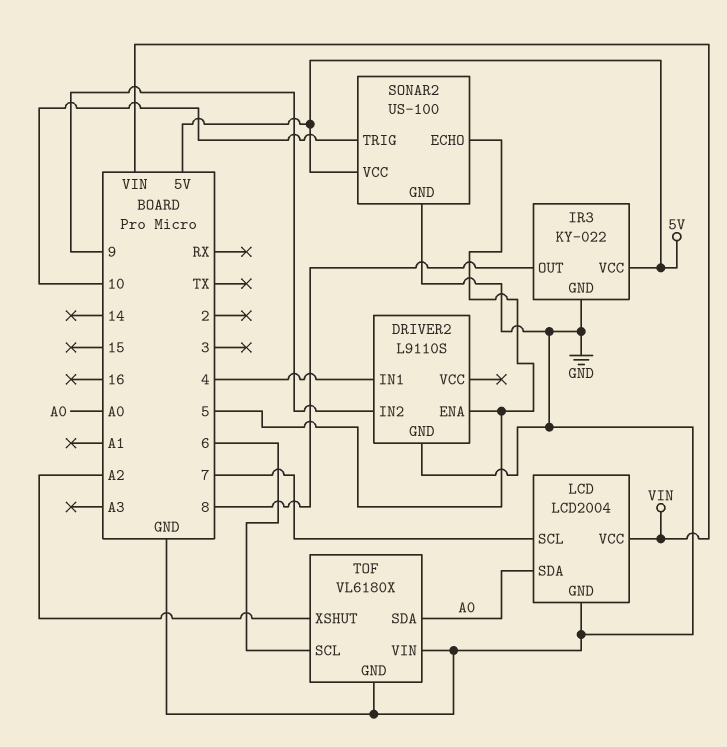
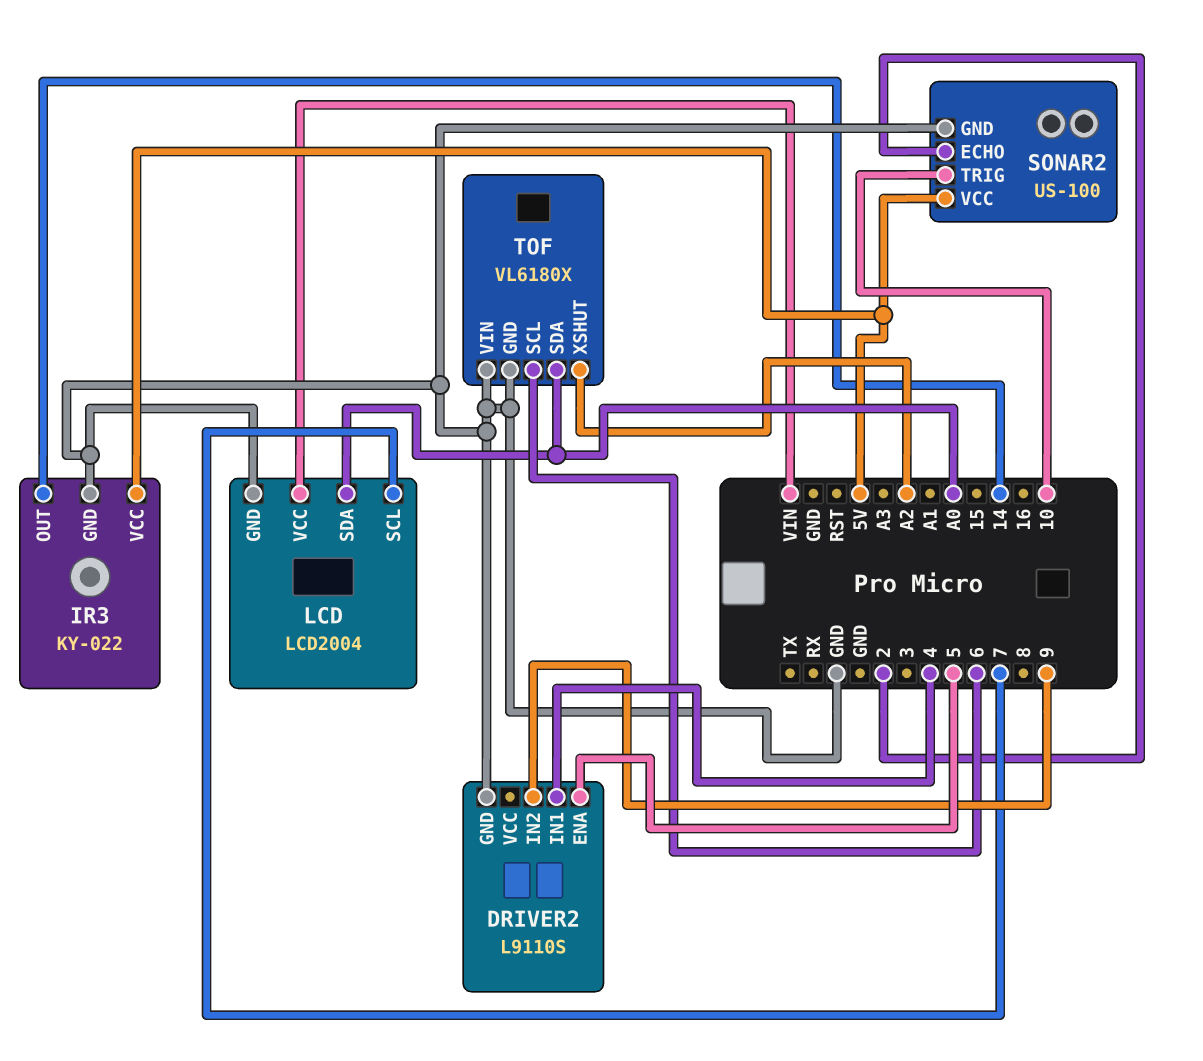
IR3 pin OUT: 8 -> 14
SONAR2 pin ECHO: 5 -> 2

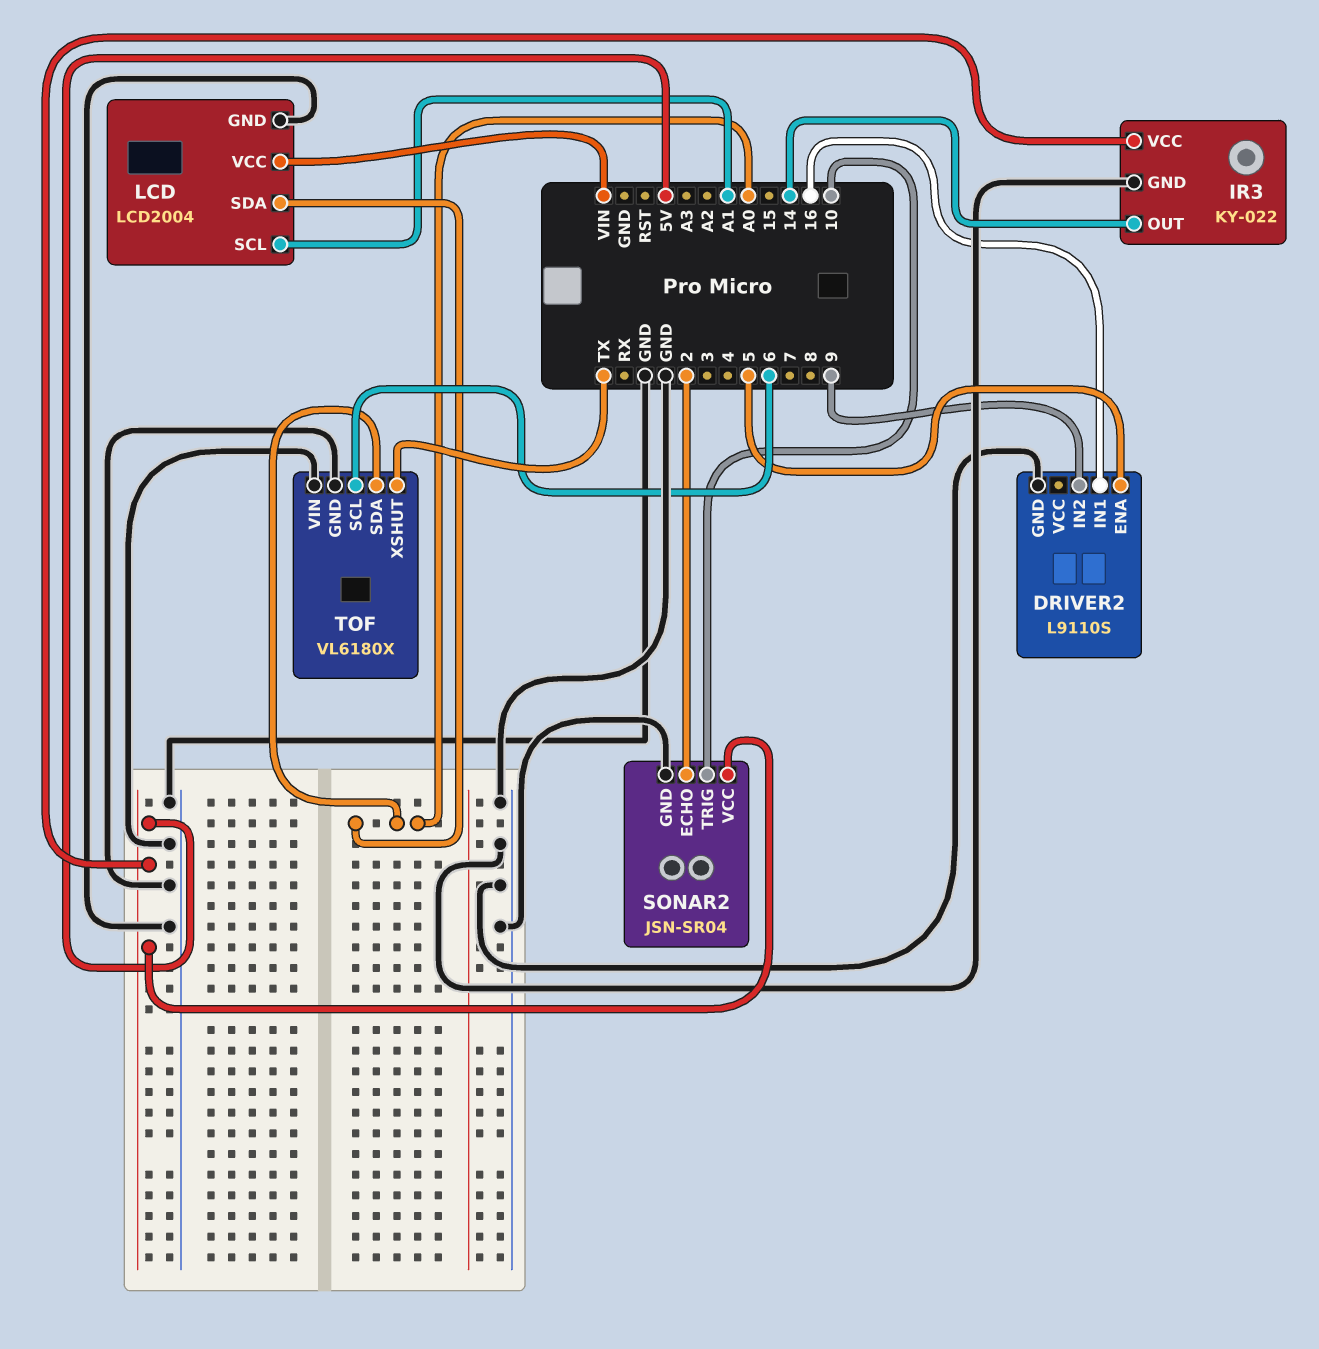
DRIVER2 pin IN1: 4 -> 16
LCD pin SCL: 7 -> A1
SONAR2: US-100 -> JSN-SR04
TOF pin XSHUT: A2 -> TX

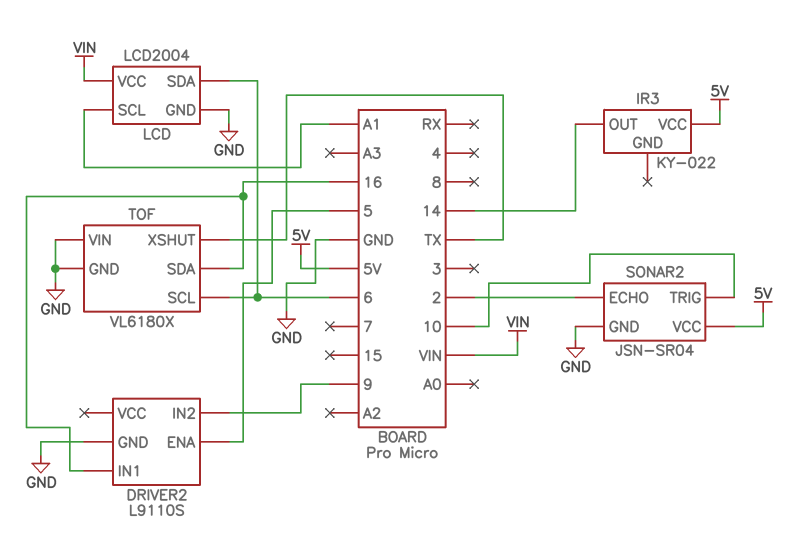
IR3 pin GND: GND -> none
LCD pin SDA: A0 -> 6
TOF pin SDA: A0 -> 16

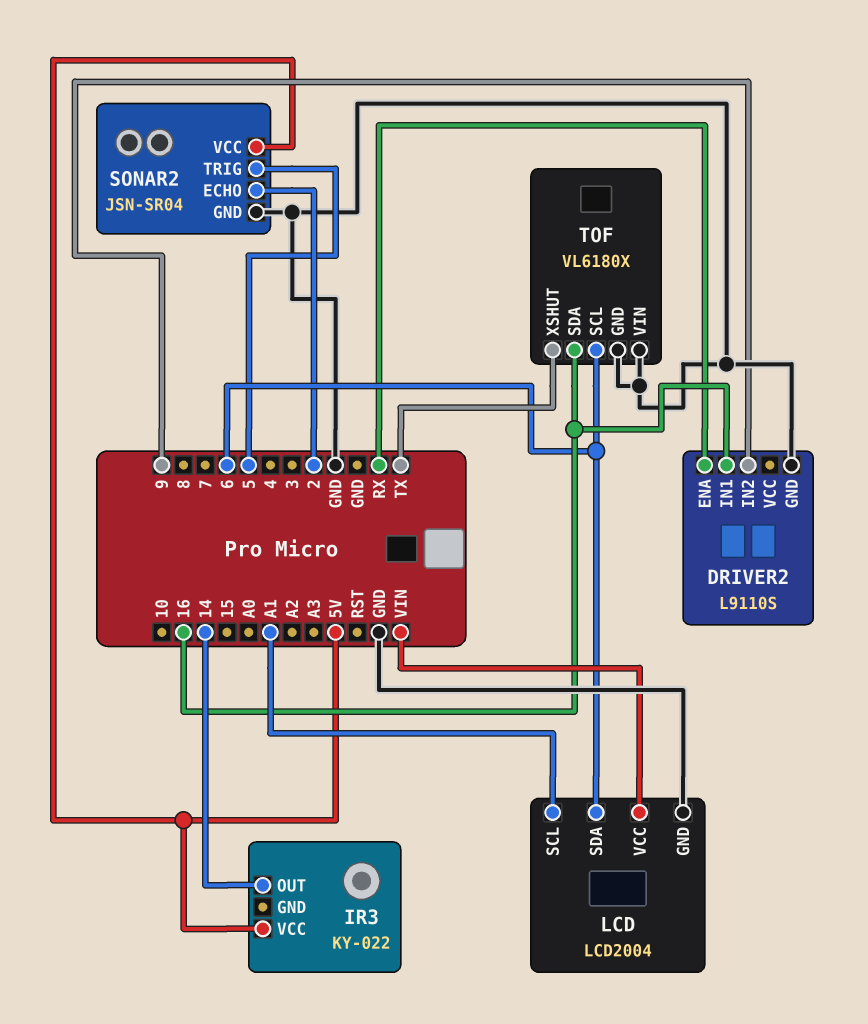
DRIVER2 pin ENA: 5 -> RX
SONAR2 pin TRIG: 10 -> 5

